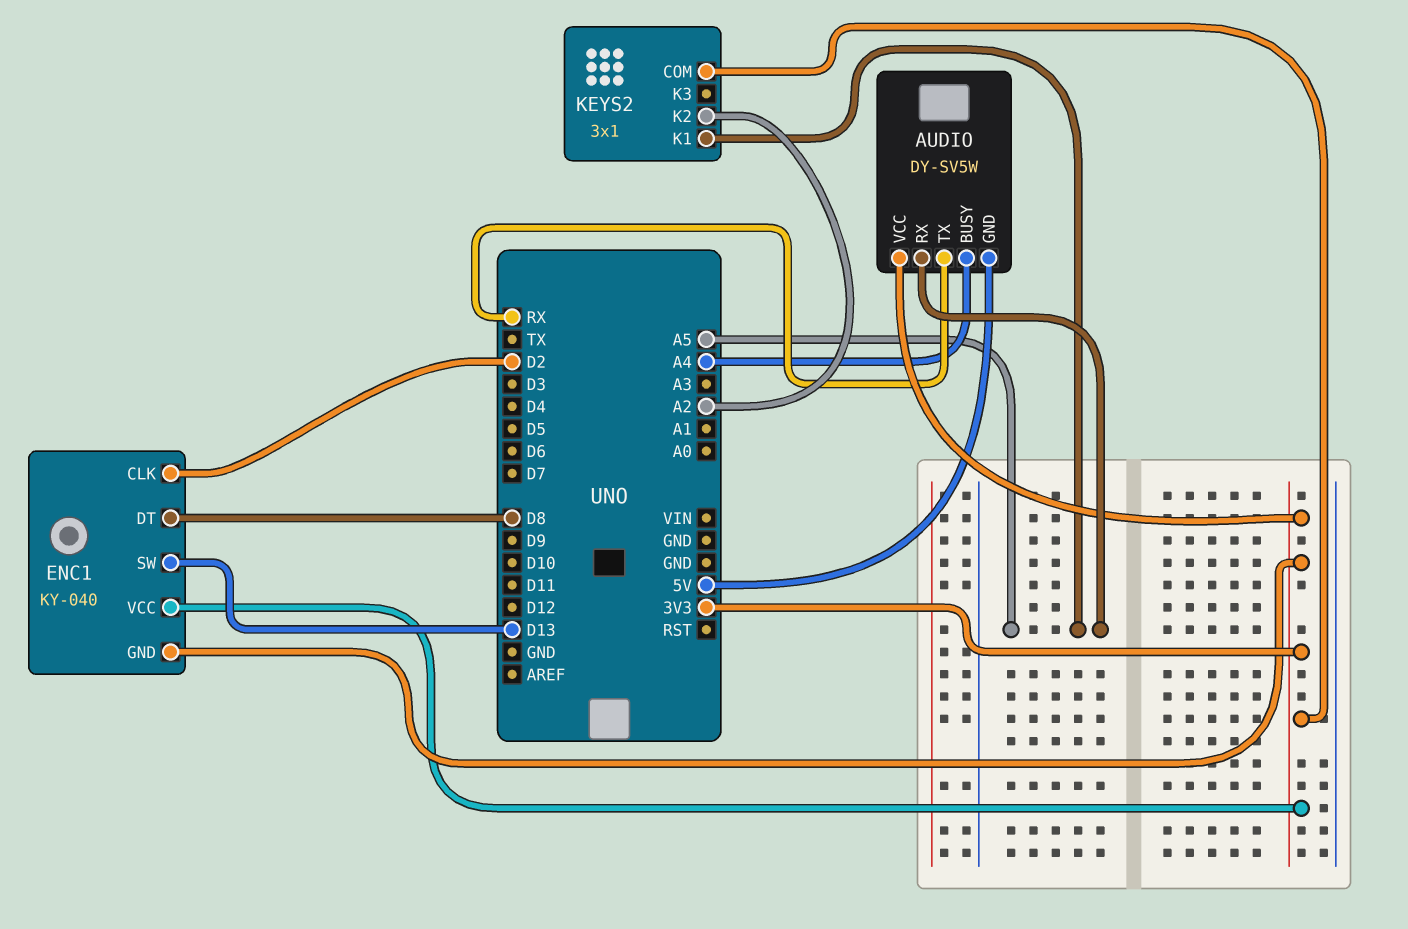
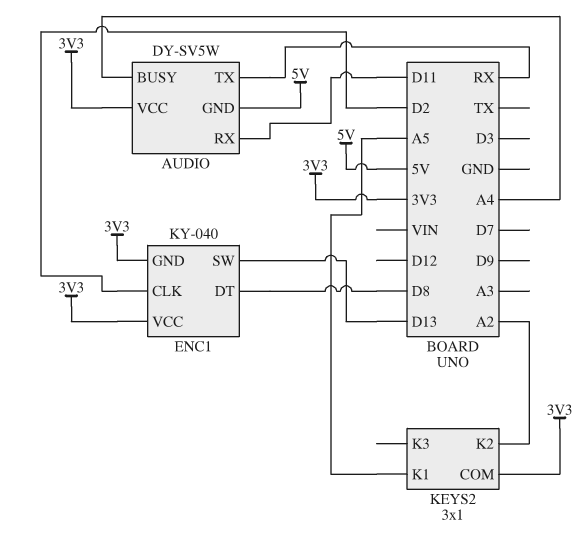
AUDIO pin RX: A5 -> D11

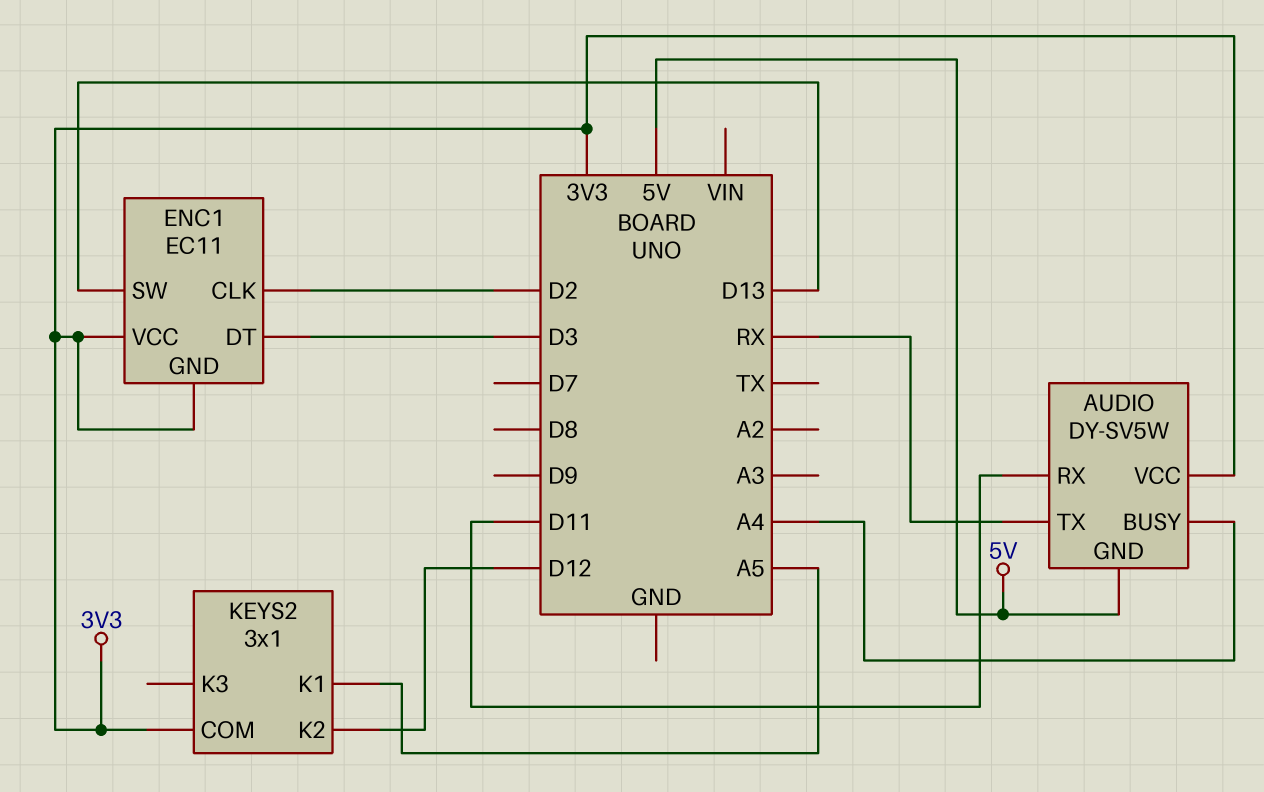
ENC1: KY-040 -> EC11
ENC1 pin DT: D8 -> D3
KEYS2 pin K2: A2 -> D12

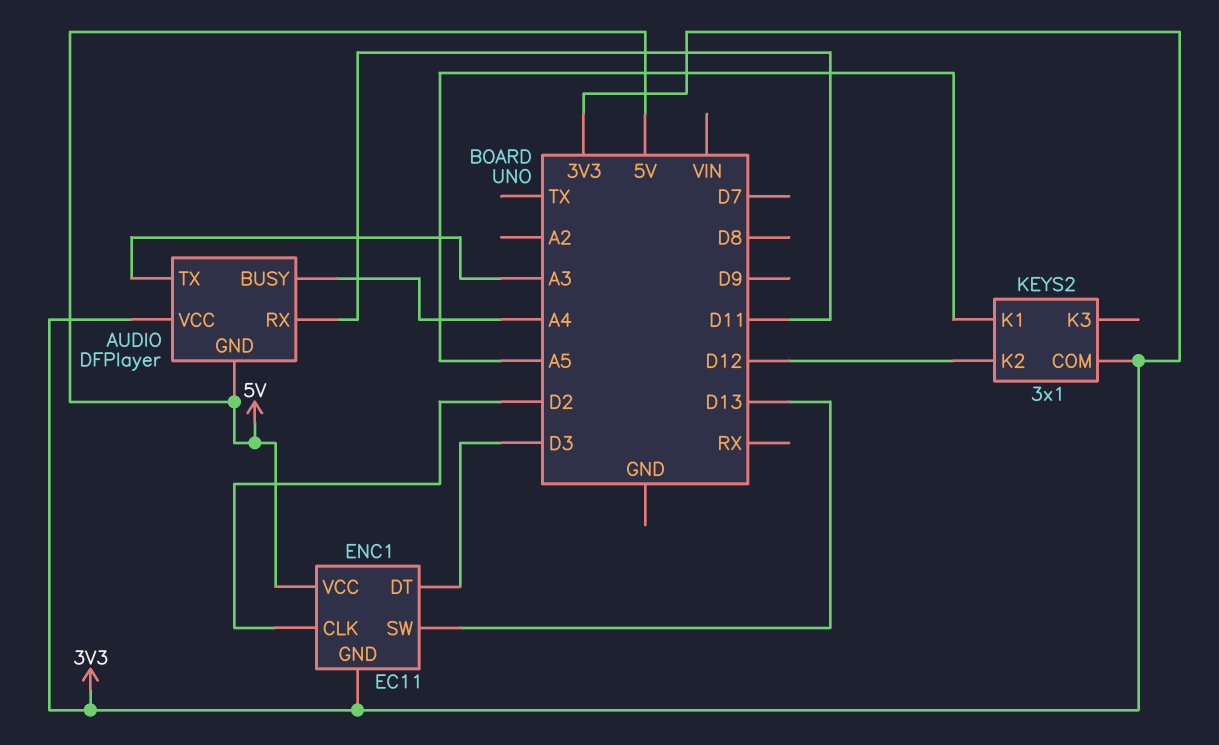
AUDIO: DY-SV5W -> DFPlayer
AUDIO pin TX: RX -> A3
ENC1 pin VCC: 3V3 -> 5V

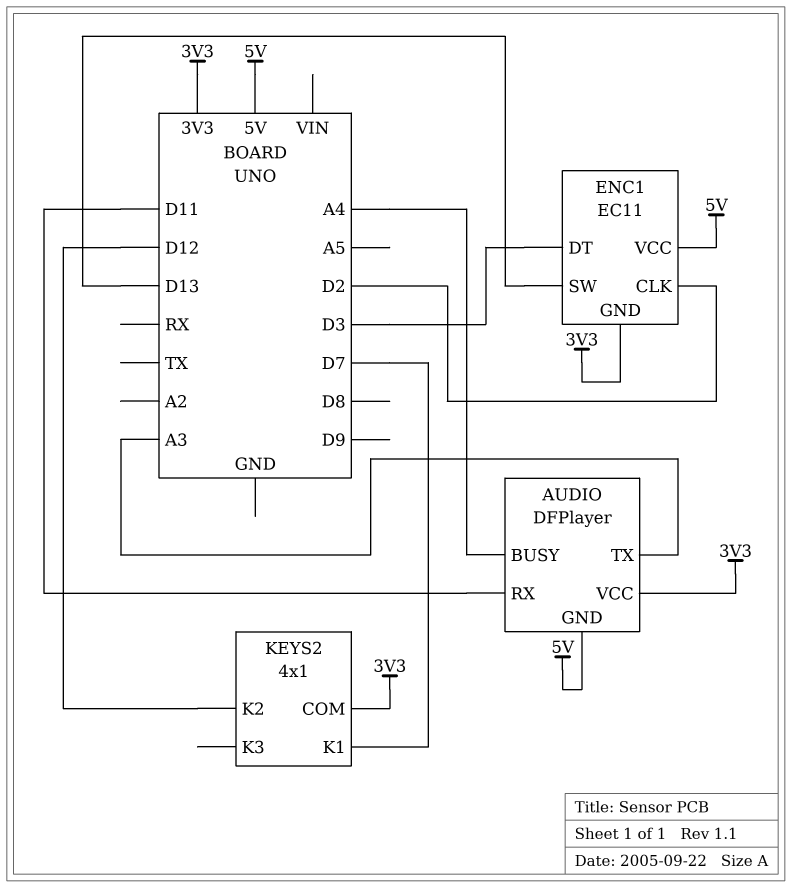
KEYS2: 3x1 -> 4x1
KEYS2 pin K1: A5 -> D7

